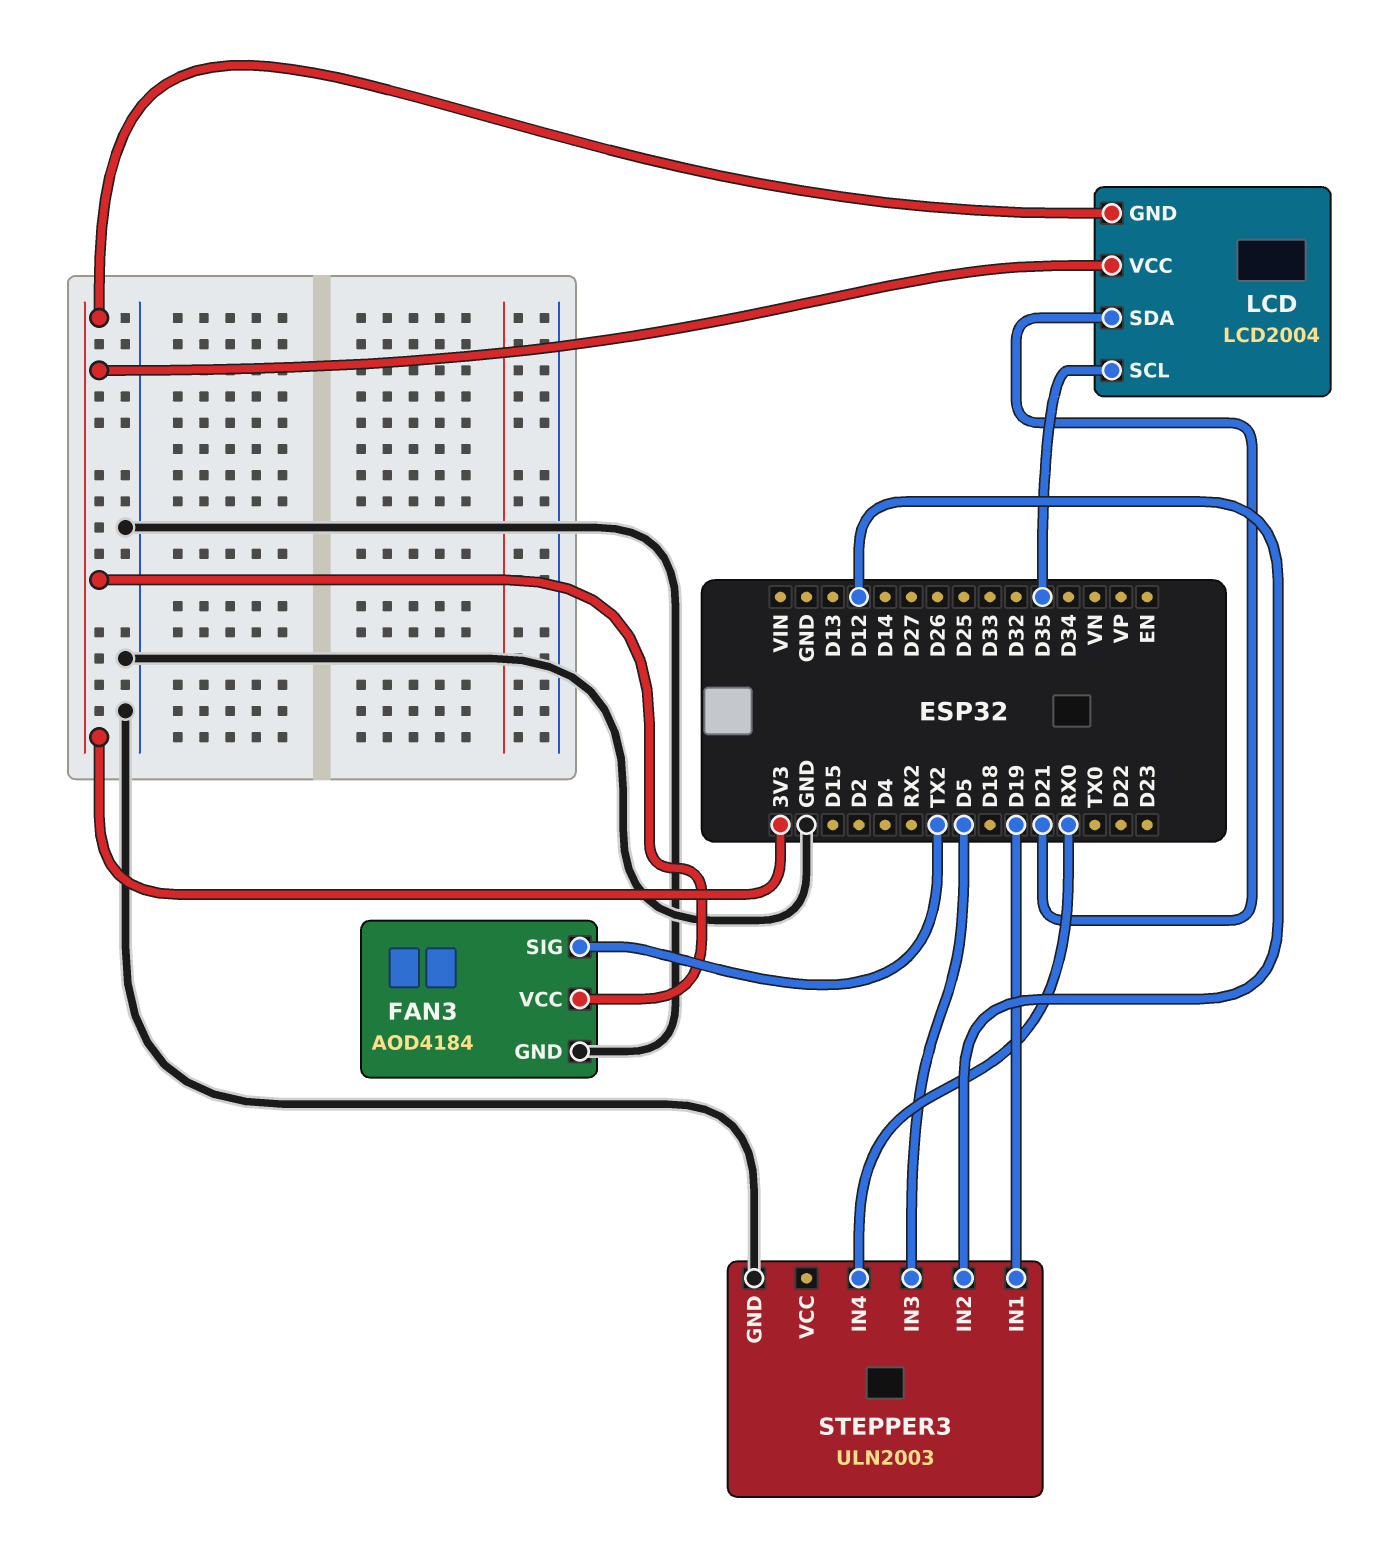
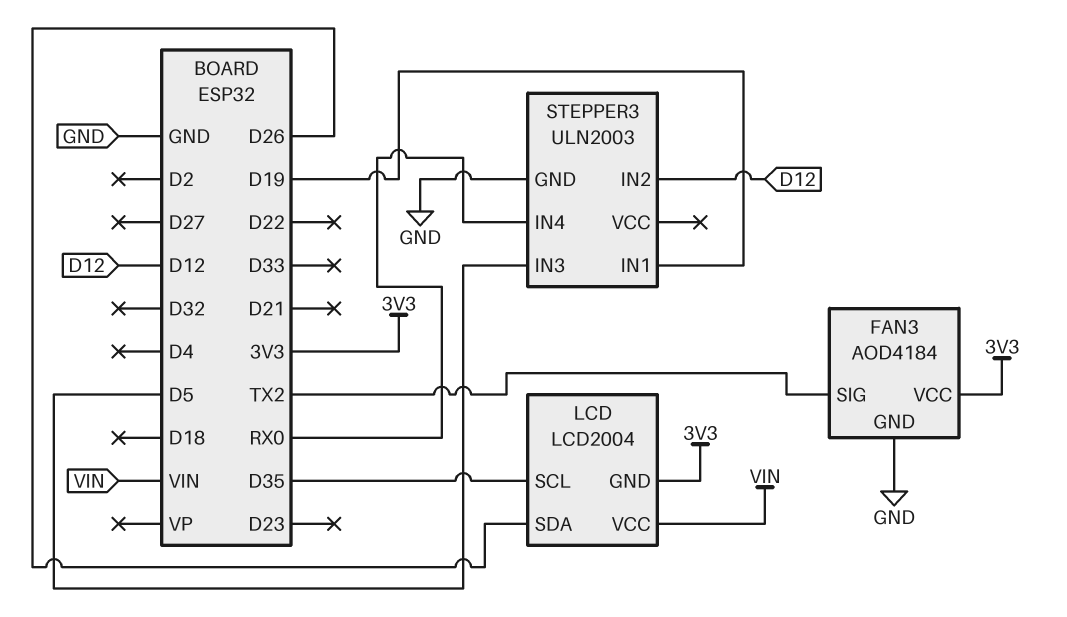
LCD pin SDA: D21 -> D26
LCD pin VCC: 3V3 -> VIN

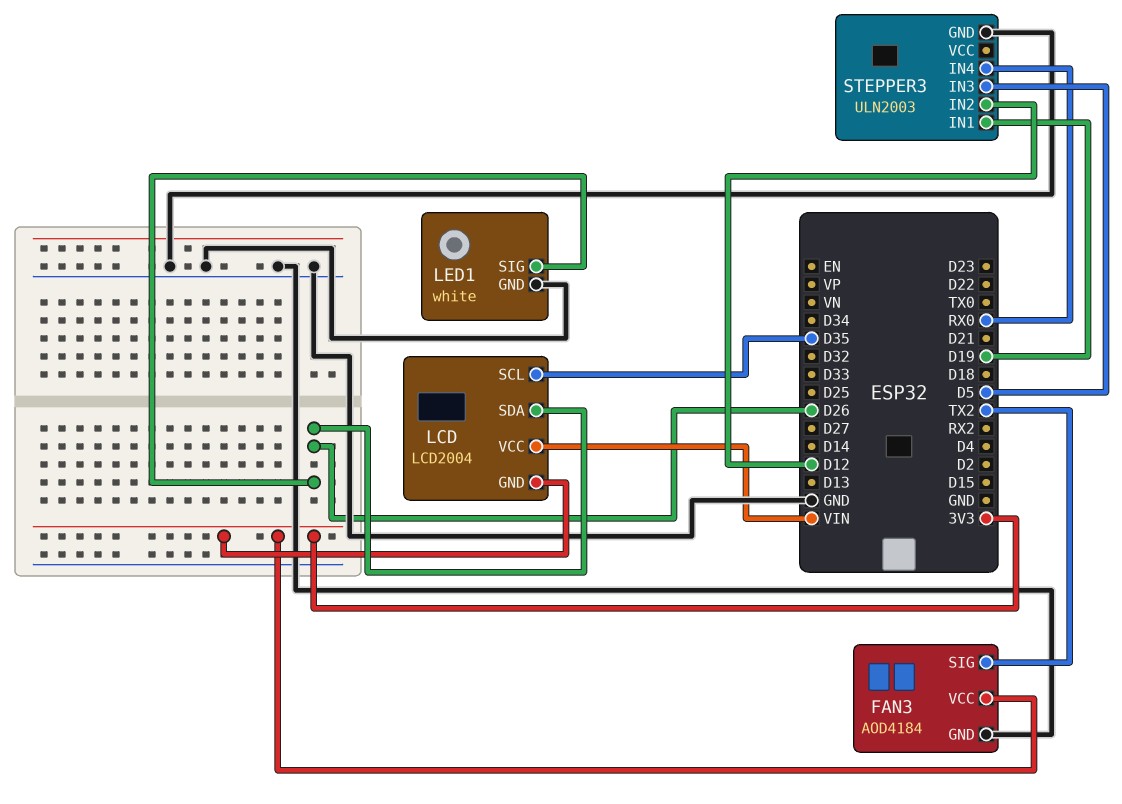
LED1: none -> white
LED1 pin GND: none -> GND
LED1 pin SIG: none -> D26

